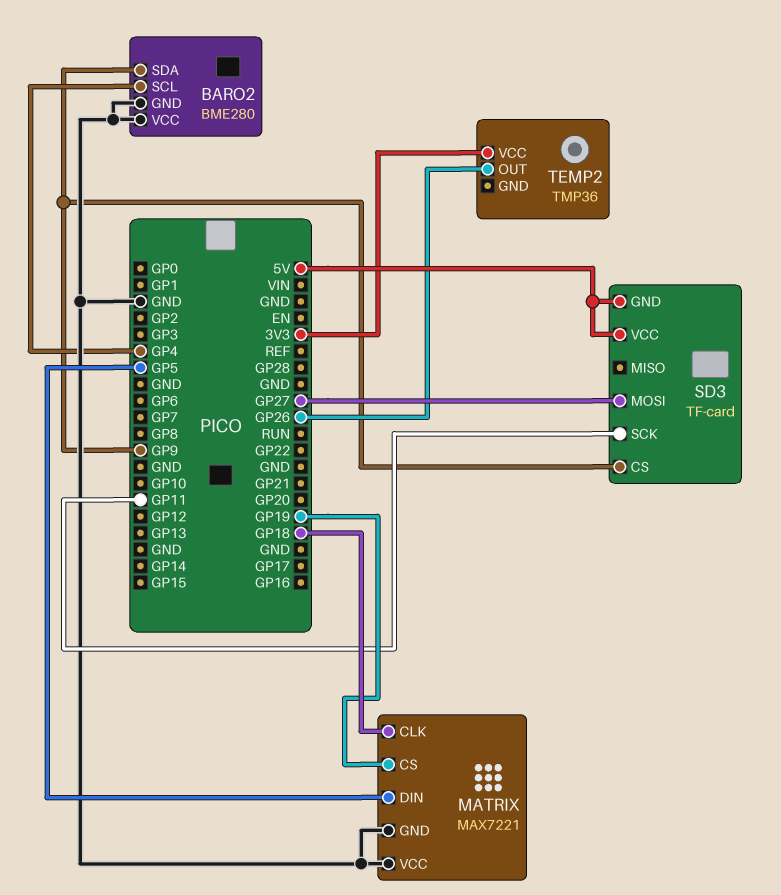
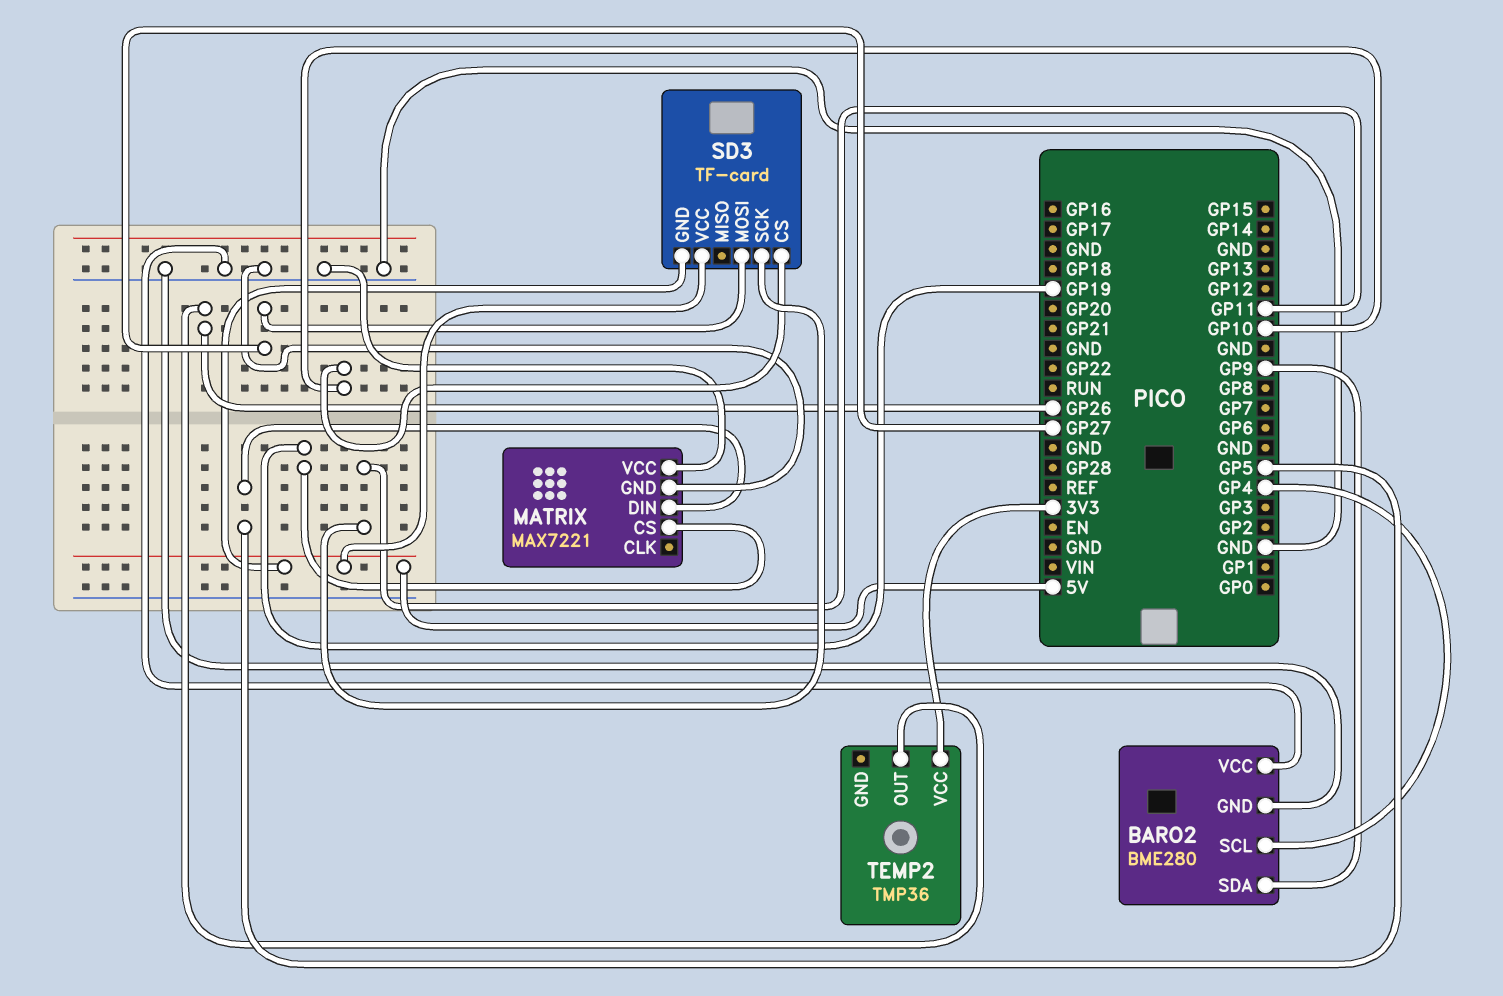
MATRIX pin CLK: GP18 -> none
SD3 pin CS: GP9 -> GP10

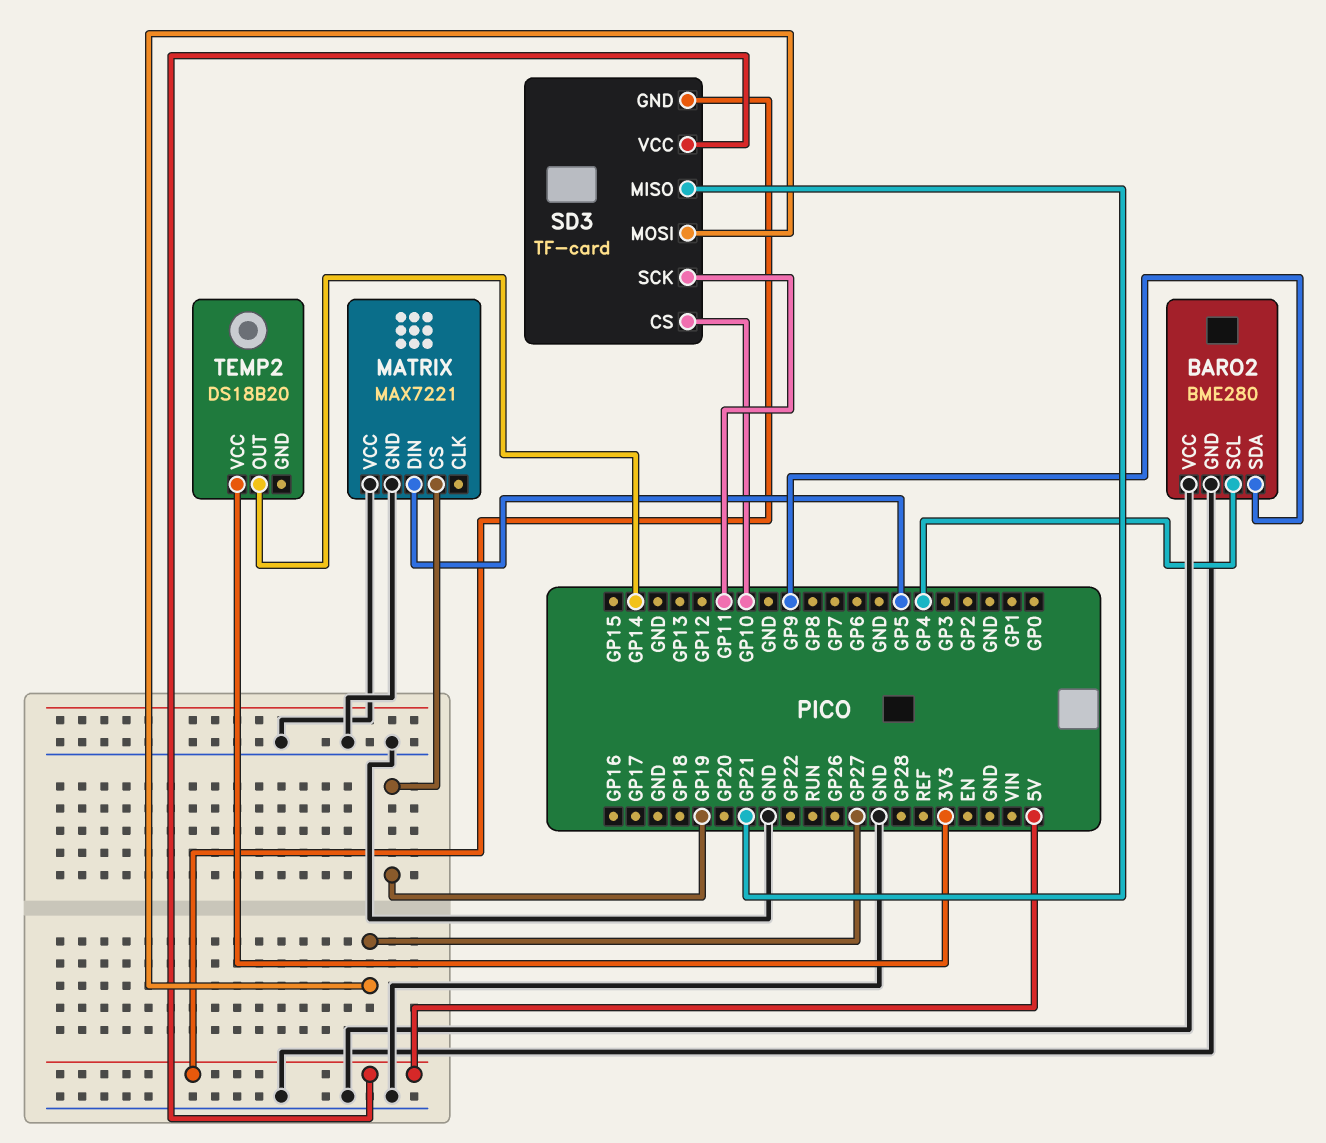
SD3 pin MISO: none -> GP21
TEMP2: TMP36 -> DS18B20
TEMP2 pin OUT: GP26 -> GP14

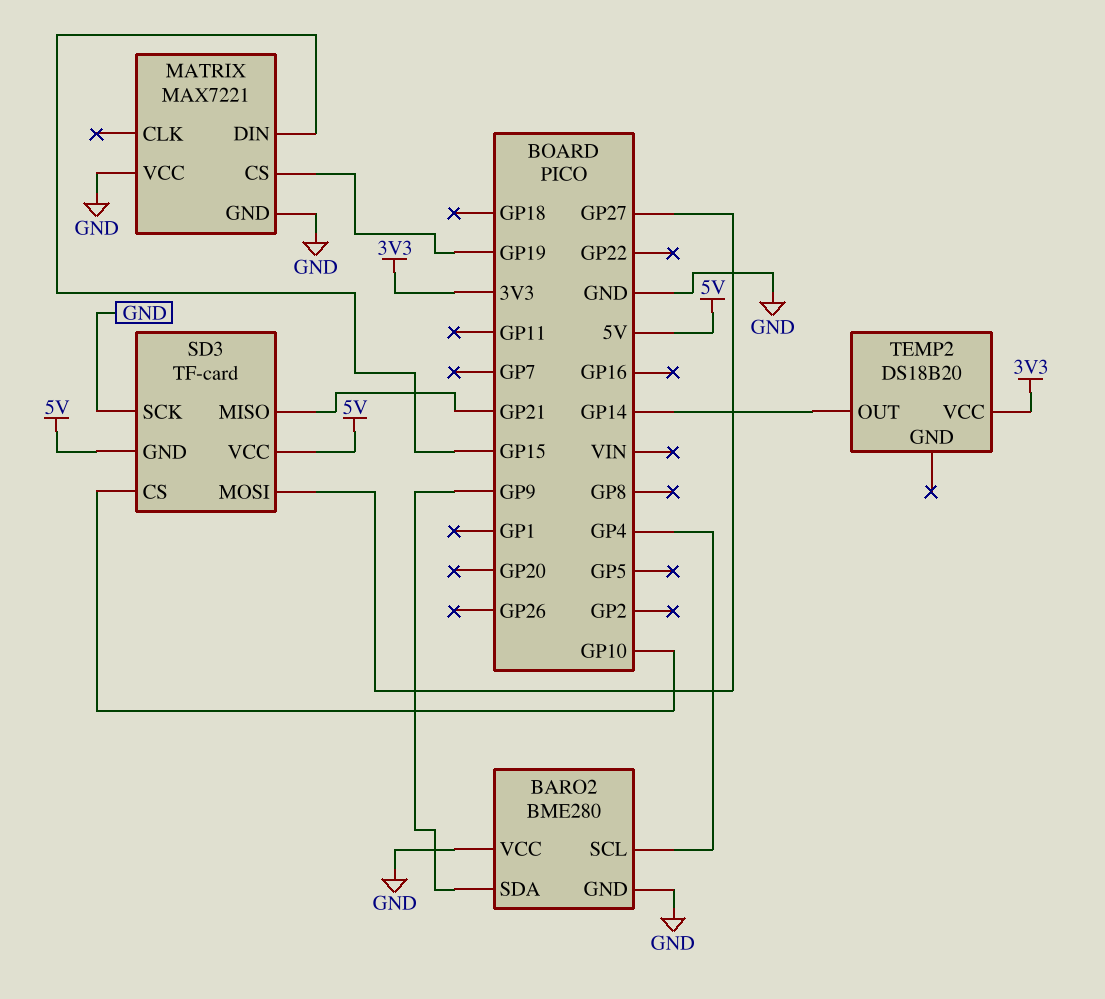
MATRIX pin DIN: GP5 -> GP15
SD3 pin SCK: GP11 -> GND

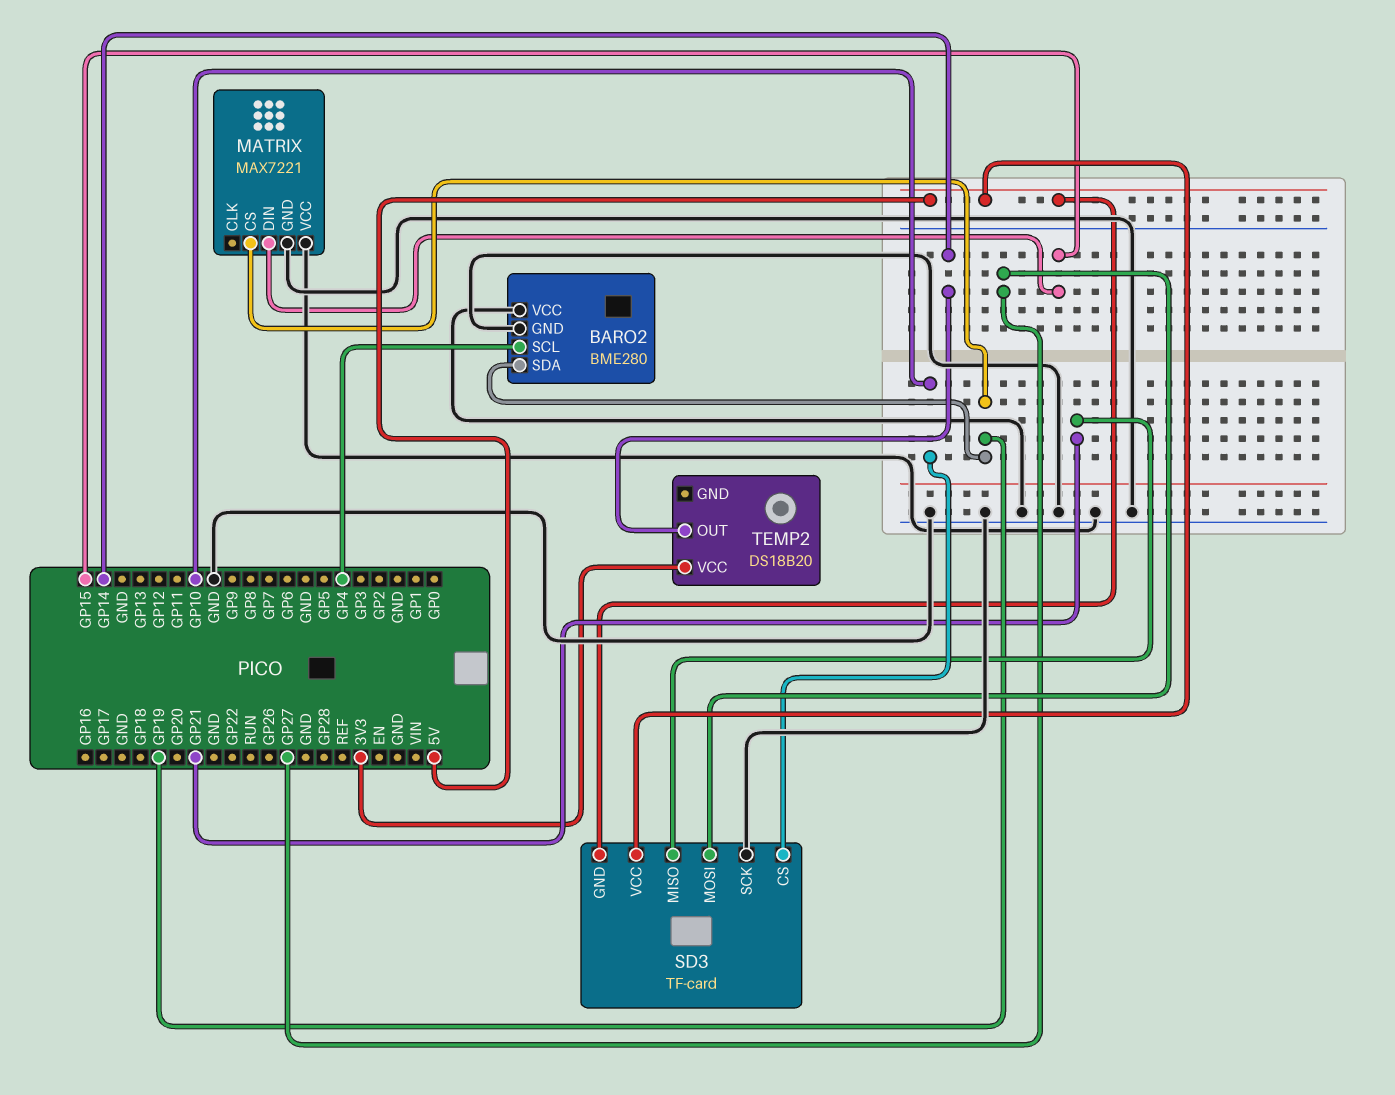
BARO2 pin SDA: GP9 -> GP19

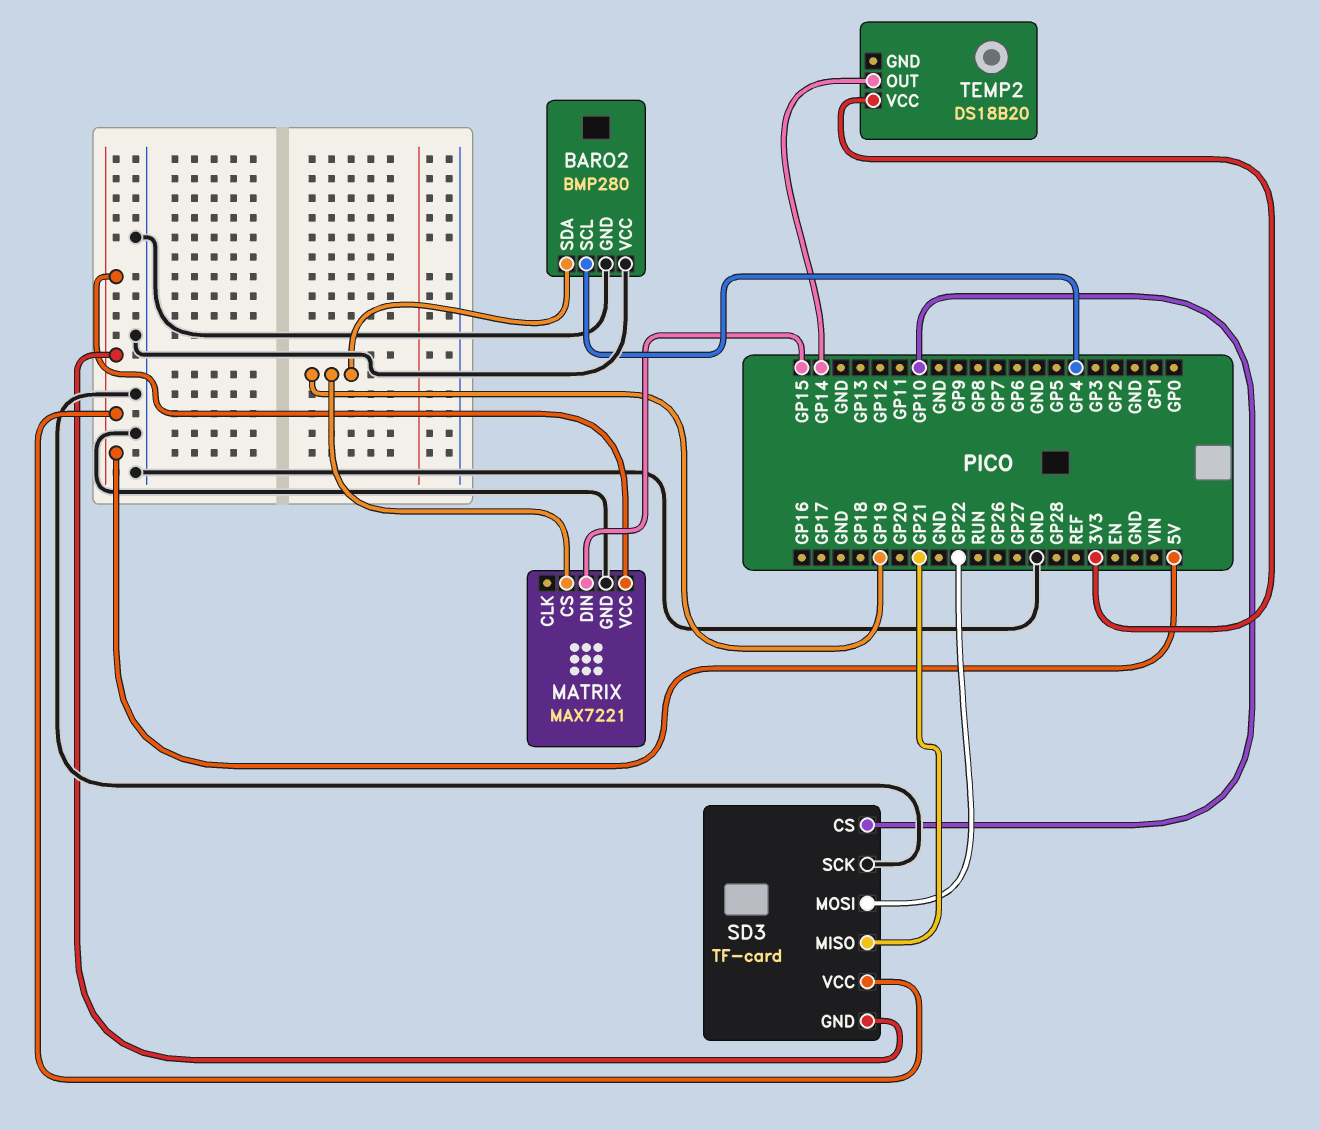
BARO2: BME280 -> BMP280
MATRIX pin VCC: GND -> 5V
SD3 pin MOSI: GP27 -> GP22

